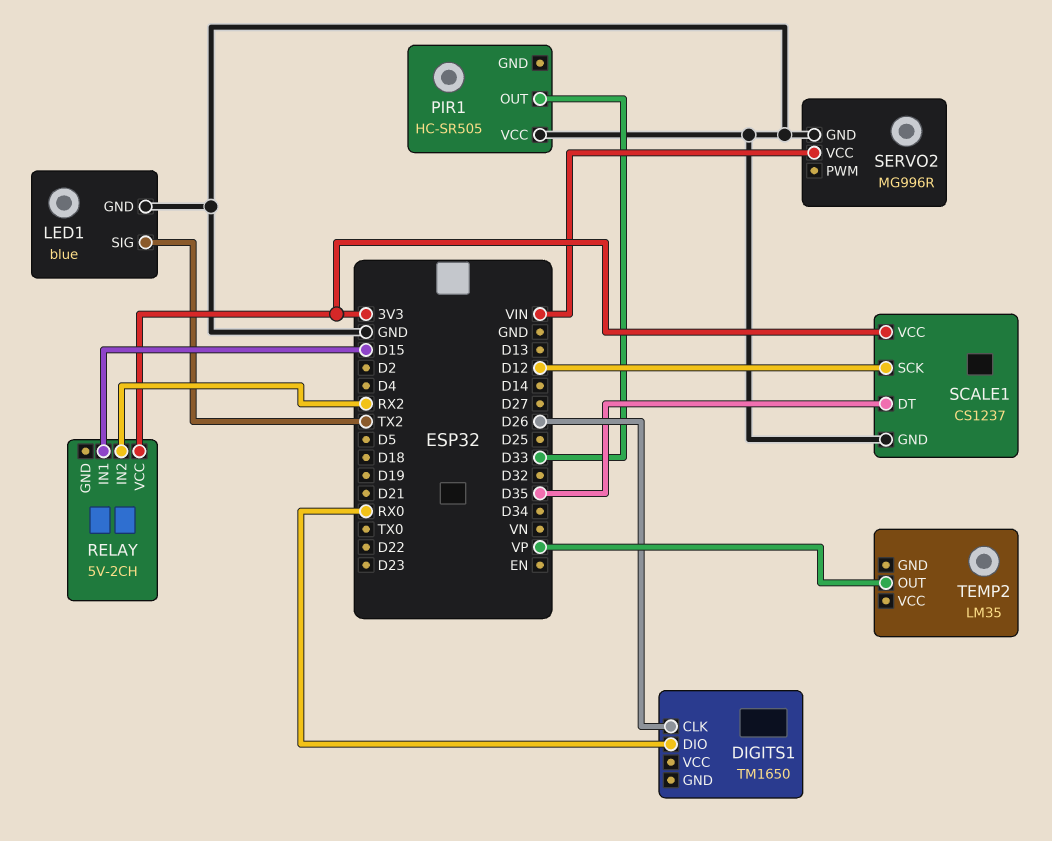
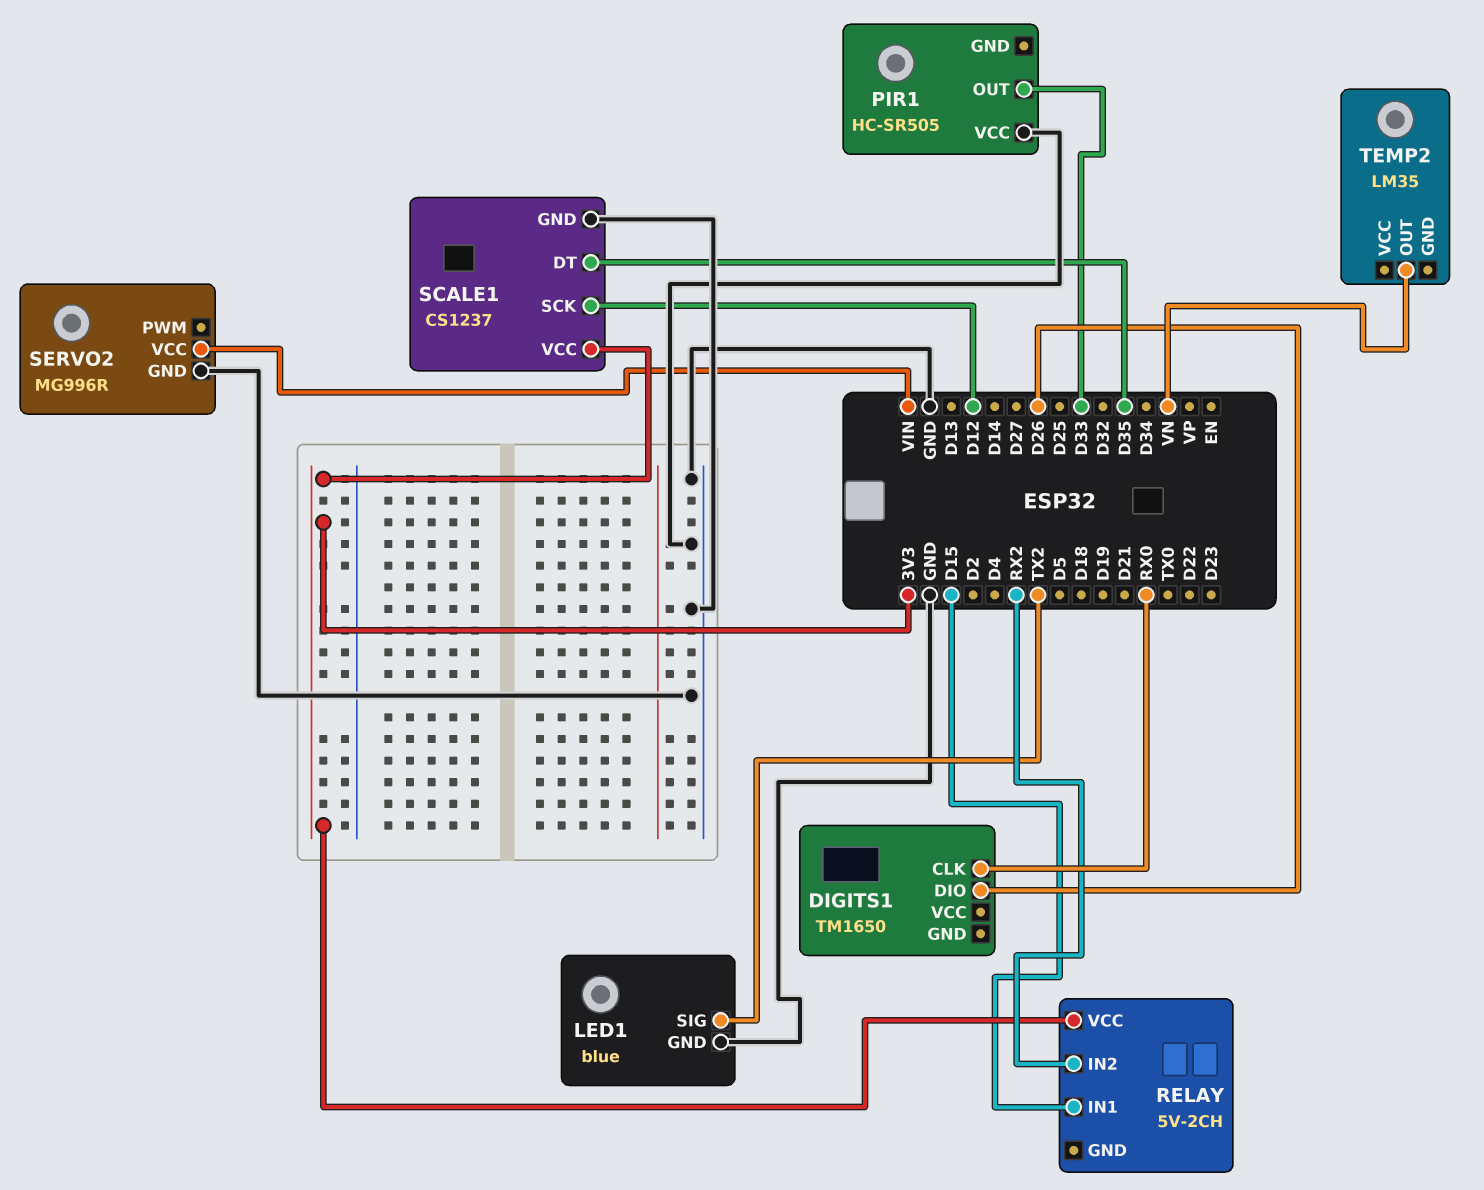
DIGITS1 pin CLK: D26 -> RX0
DIGITS1 pin DIO: RX0 -> D26
TEMP2 pin OUT: VP -> VN

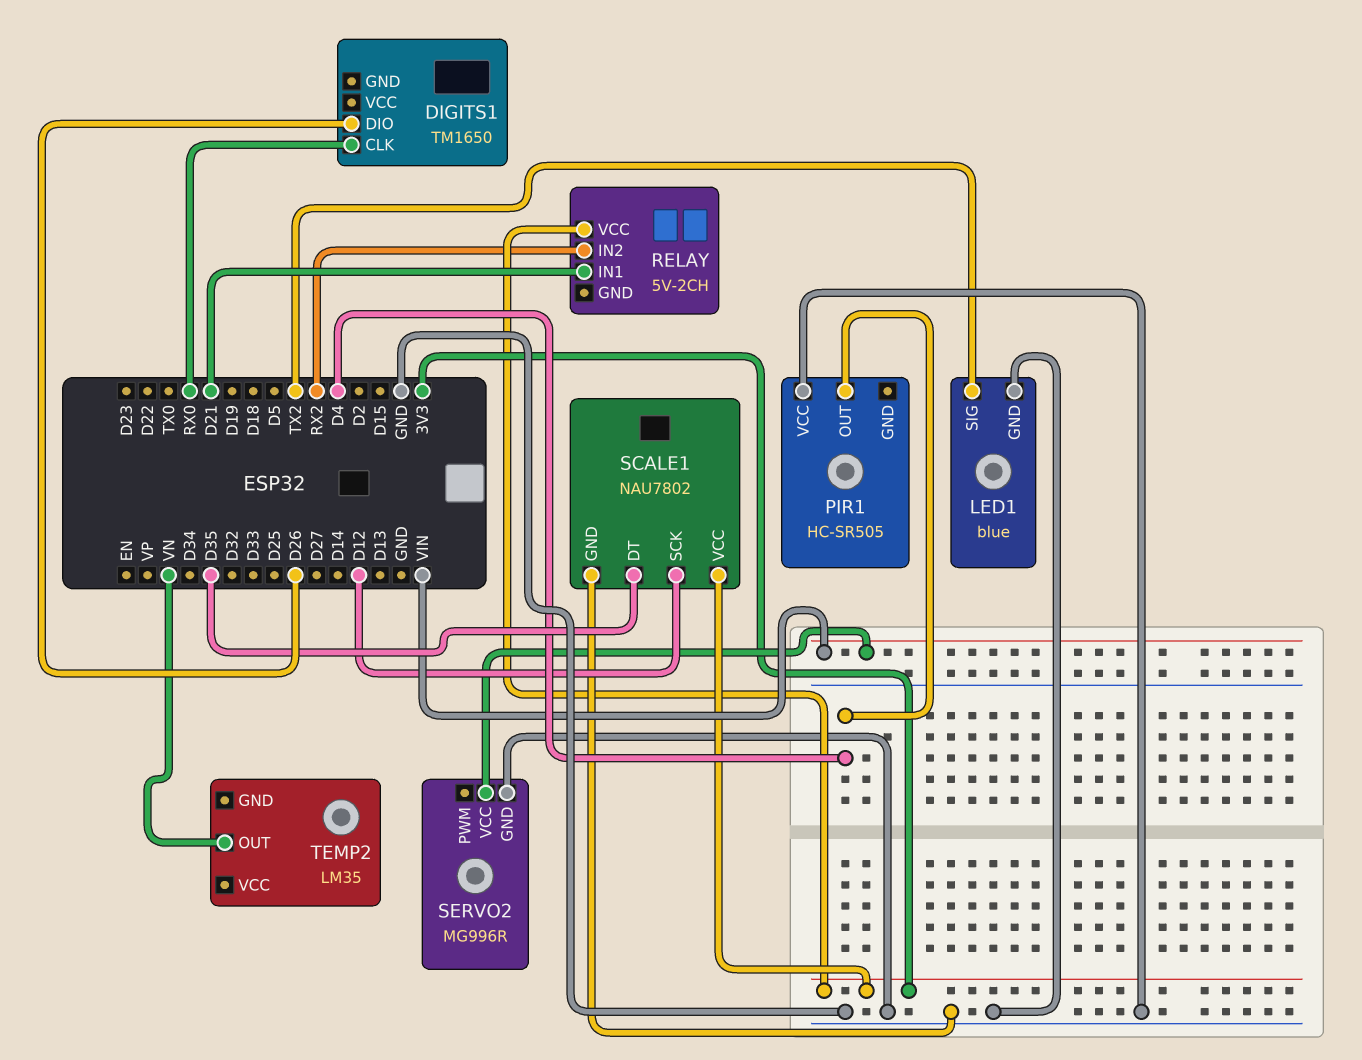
PIR1 pin OUT: D33 -> D4
RELAY pin IN1: D15 -> D21
SCALE1: CS1237 -> NAU7802

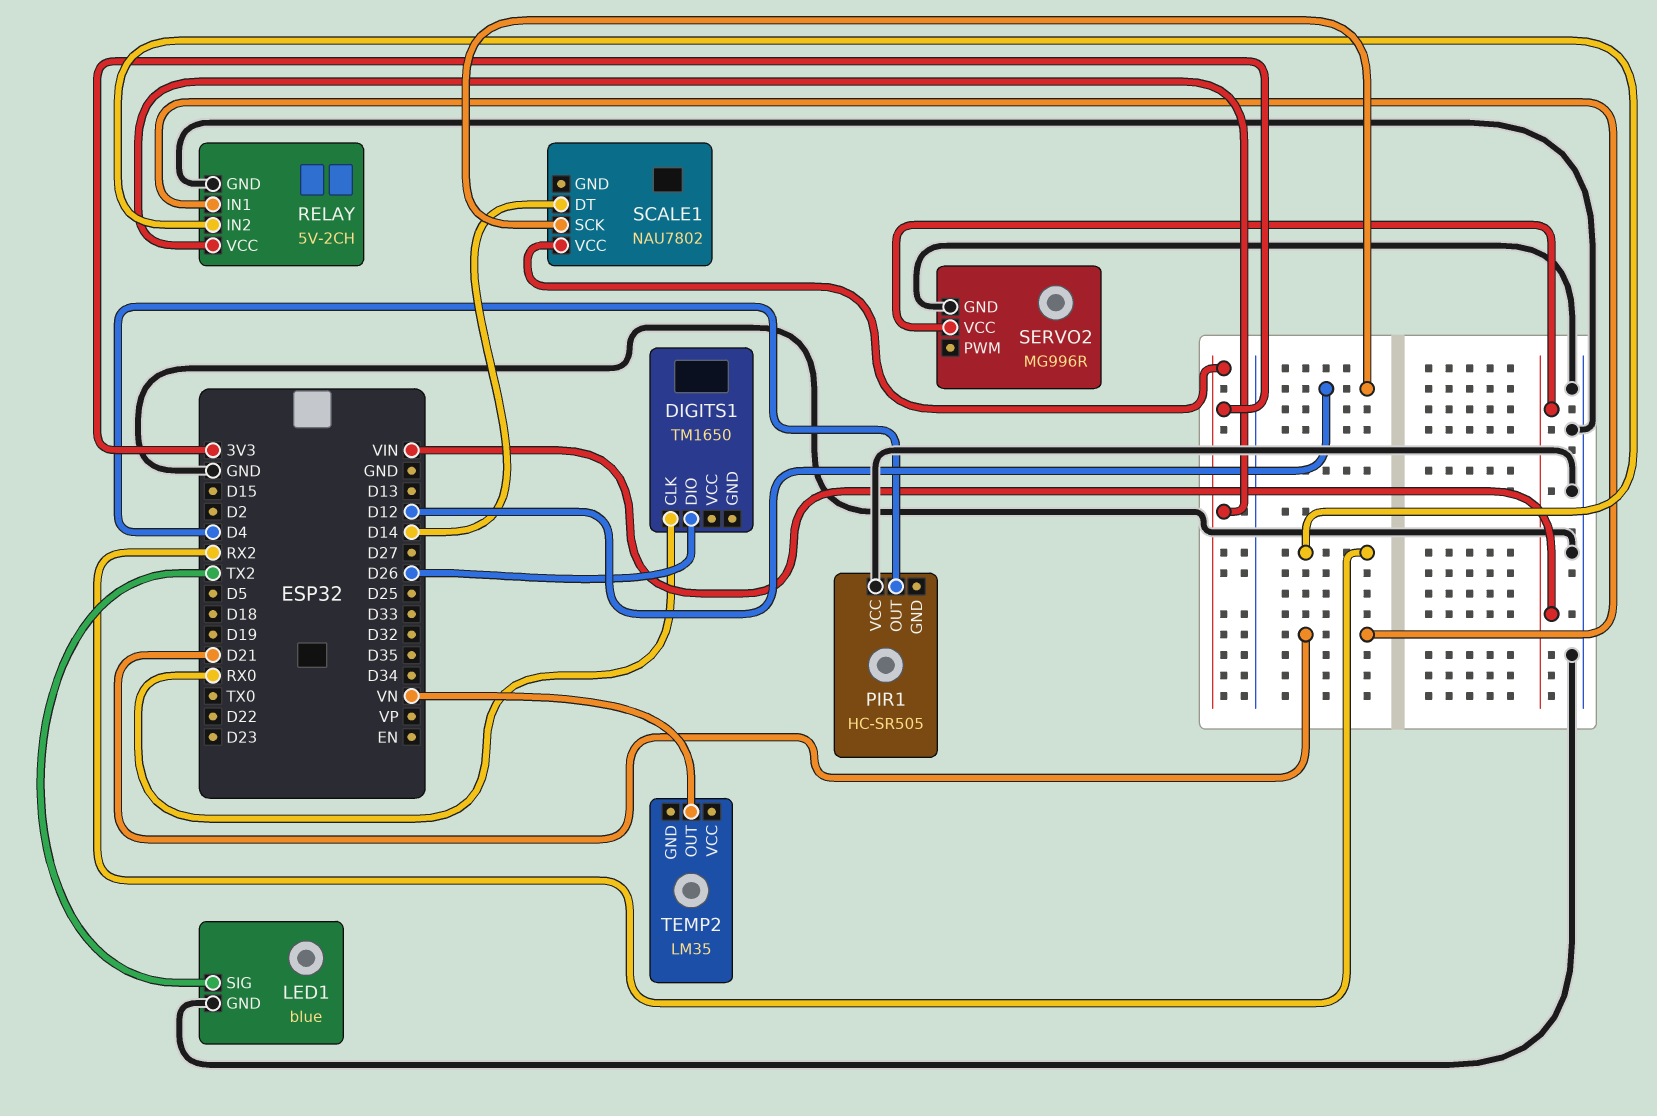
RELAY pin GND: none -> GND
SCALE1 pin DT: D35 -> D14
SCALE1 pin GND: GND -> none

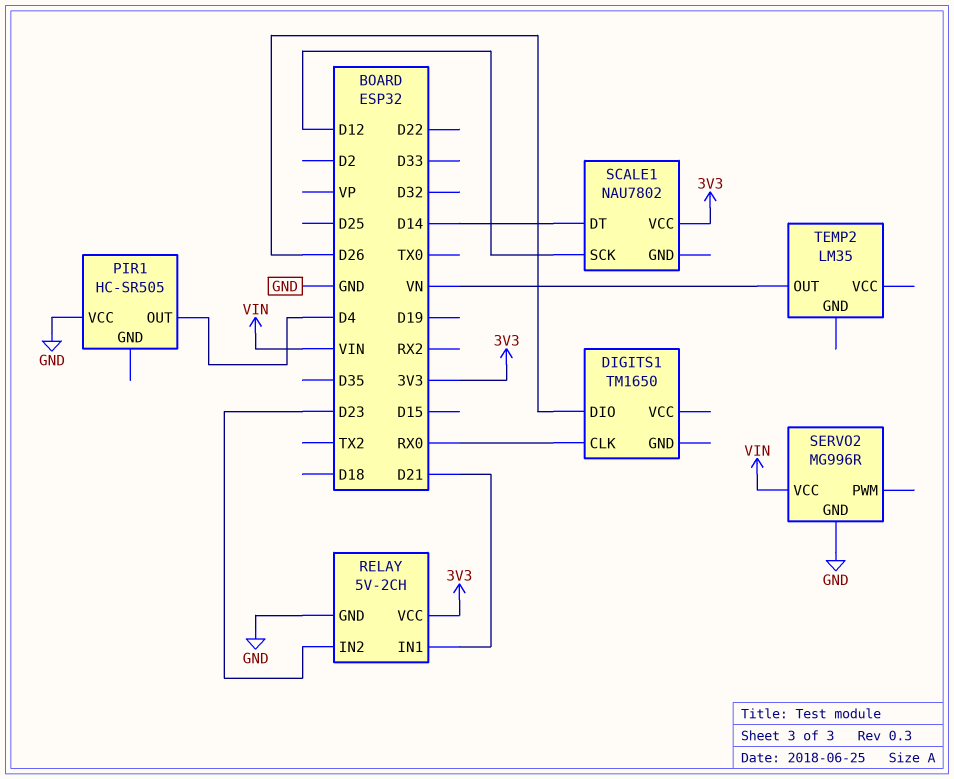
LED1: blue -> none
LED1 pin GND: GND -> none
LED1 pin SIG: TX2 -> none
RELAY pin IN2: RX2 -> D23

